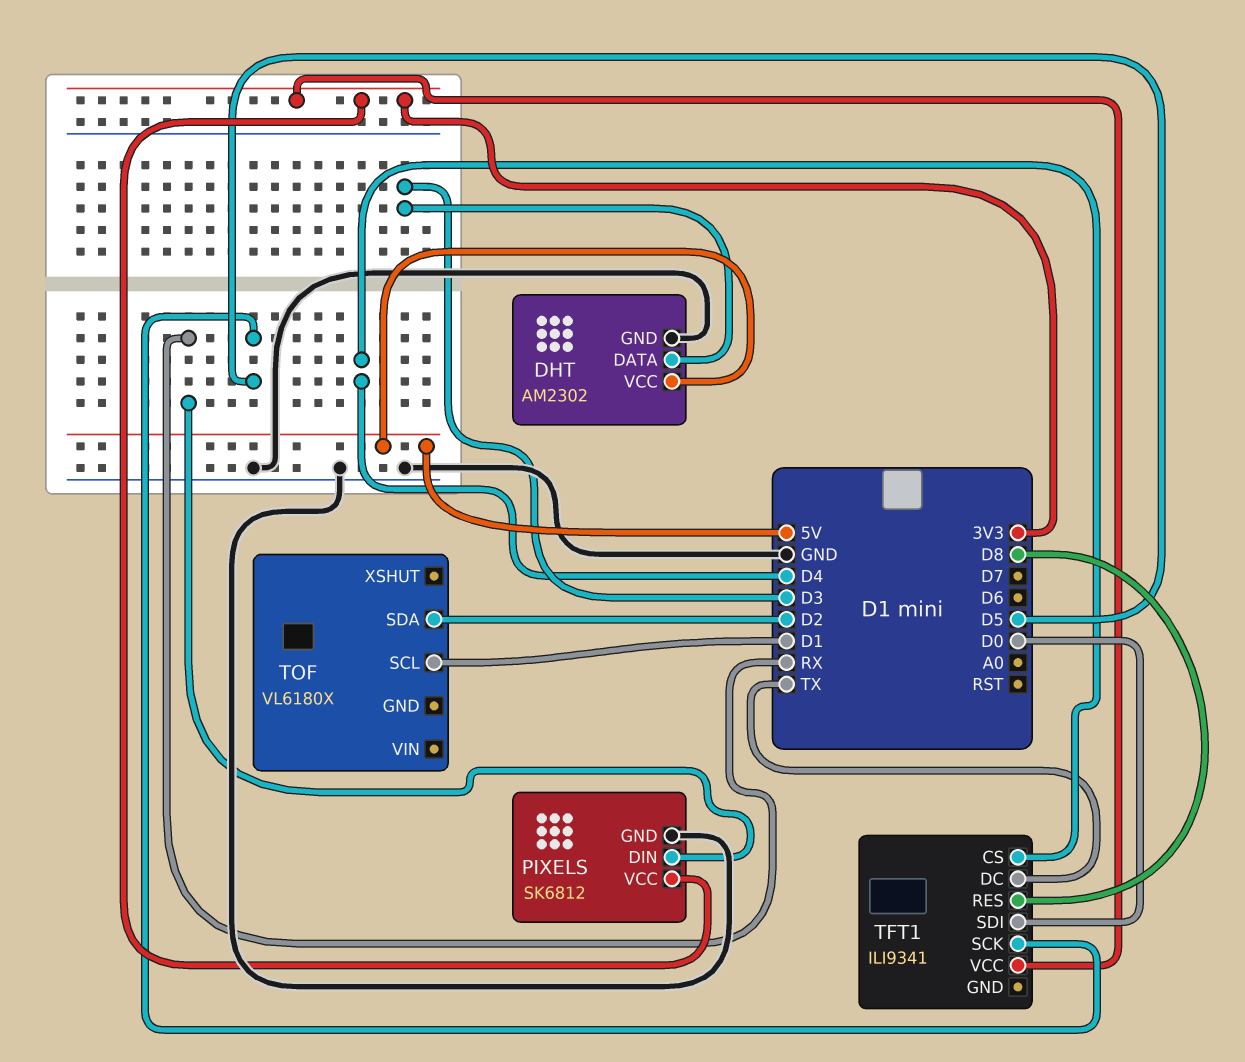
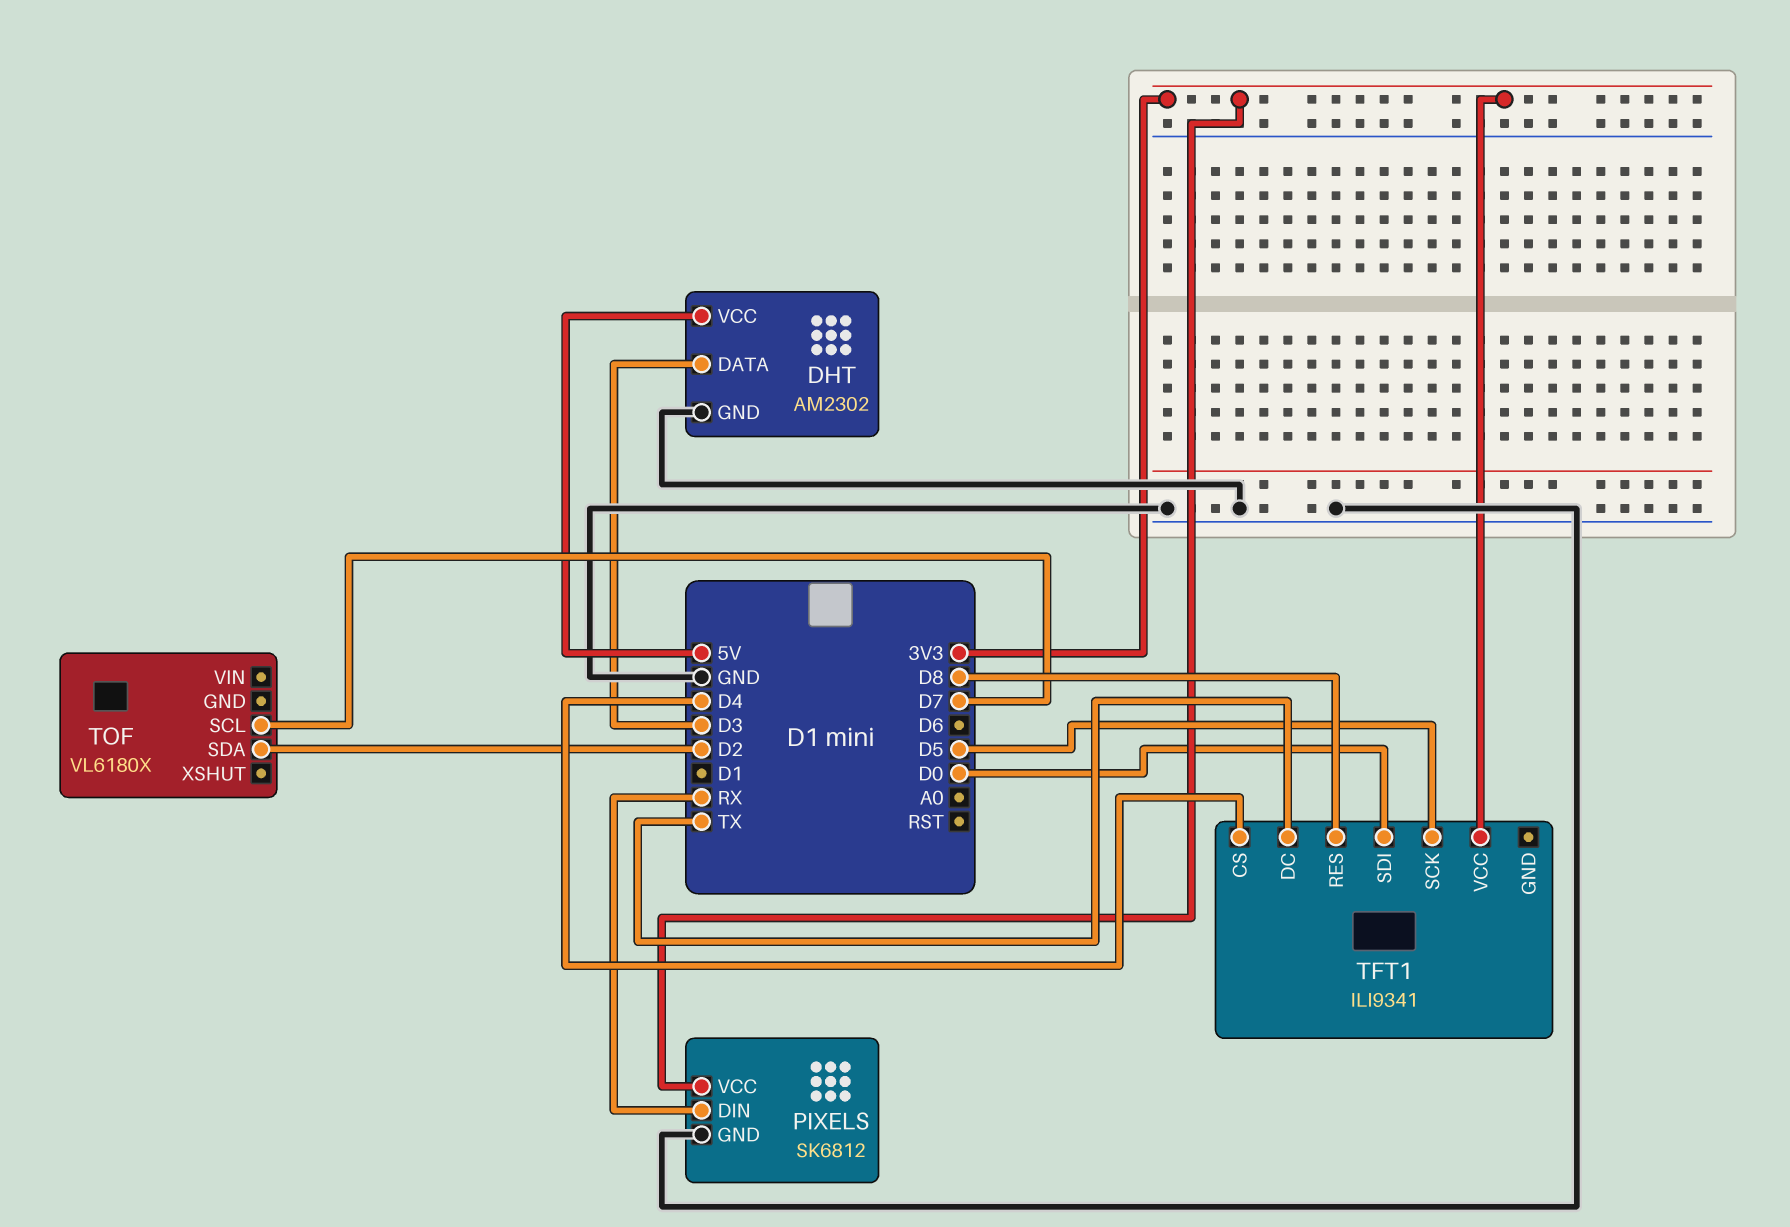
TOF pin SCL: D1 -> D7

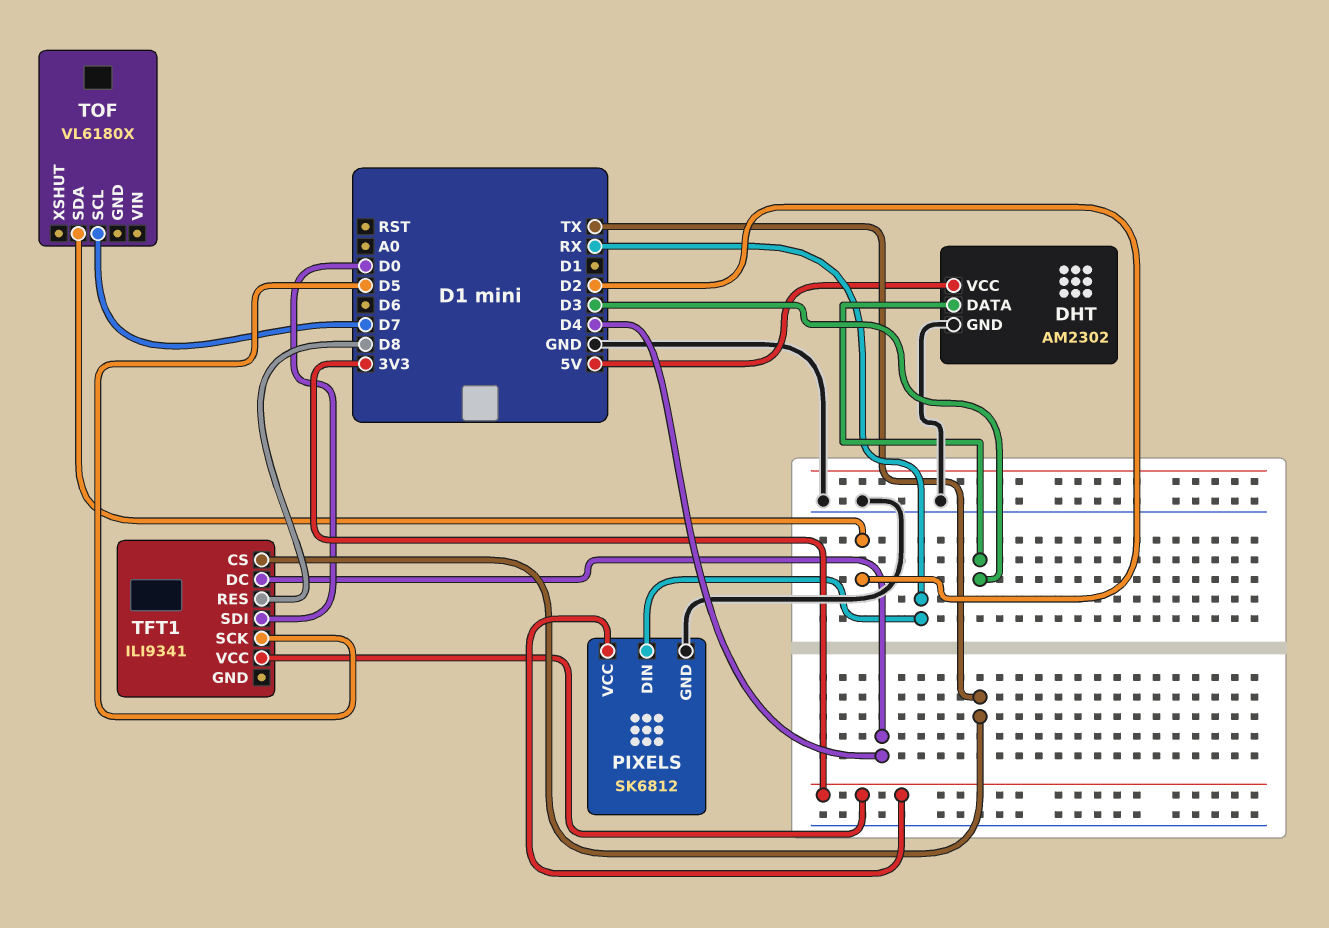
TFT1 pin CS: D4 -> TX
TFT1 pin DC: TX -> D4

